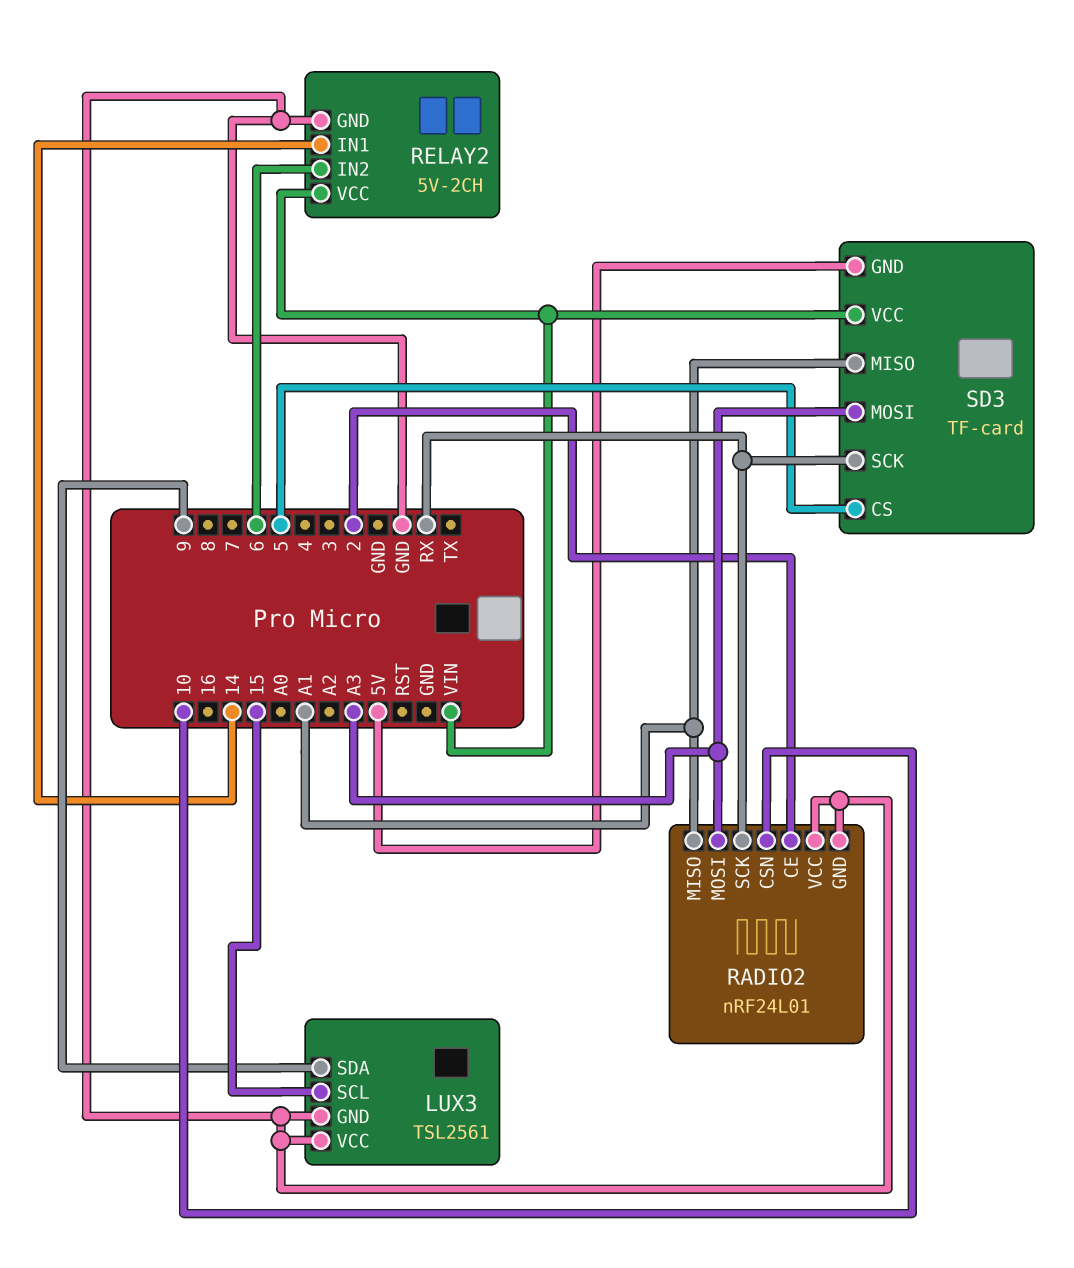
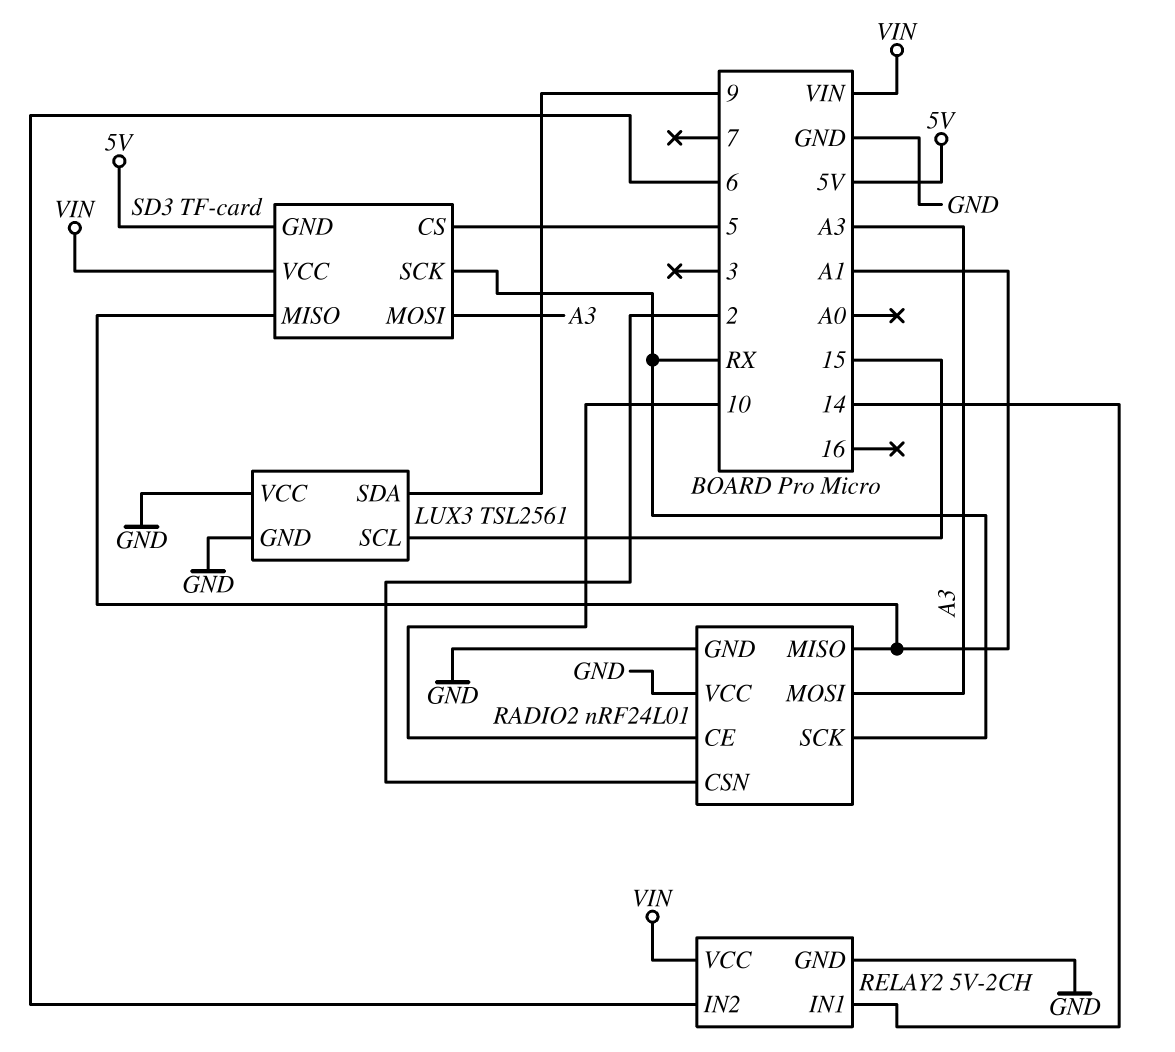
RADIO2 pin CE: 2 -> 10
RADIO2 pin CSN: 10 -> 2

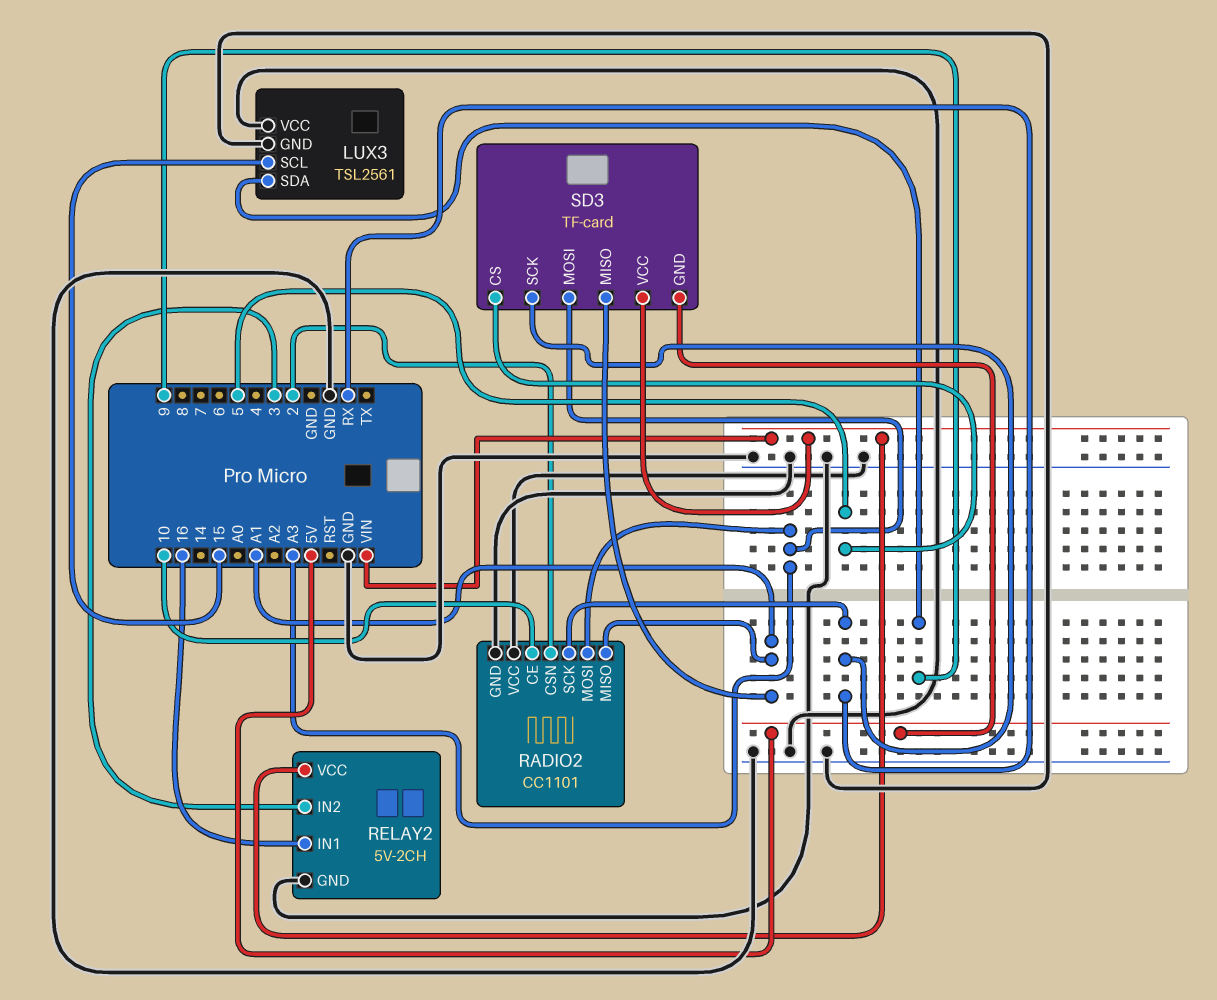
RADIO2: nRF24L01 -> CC1101
RELAY2 pin IN1: 14 -> 16
RELAY2 pin IN2: 6 -> 3

